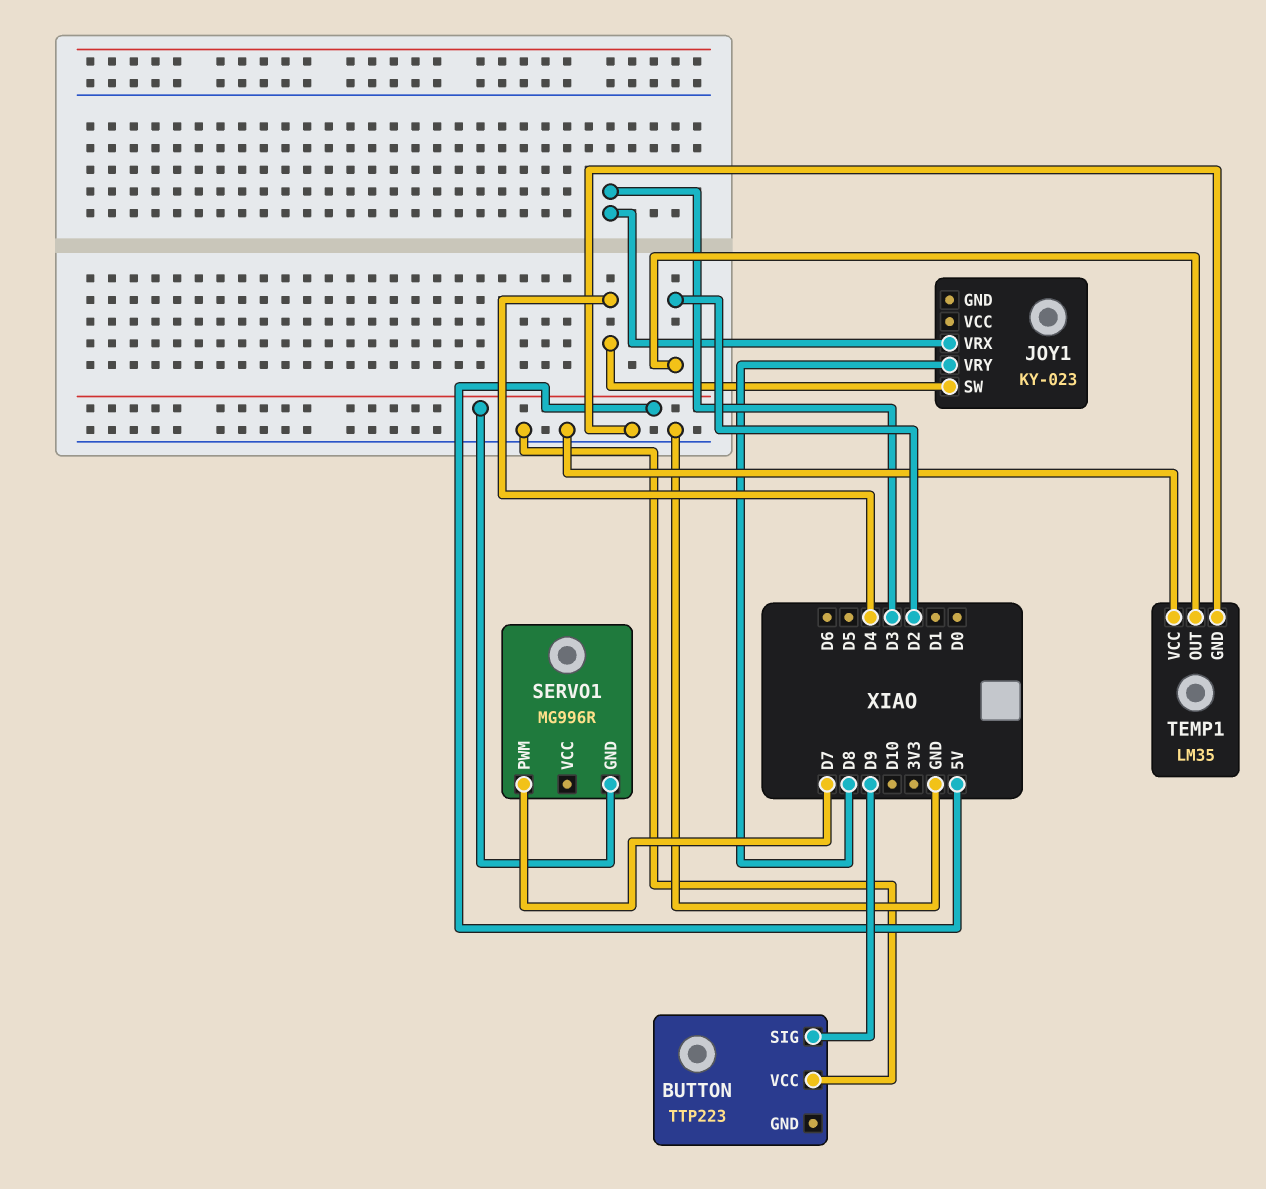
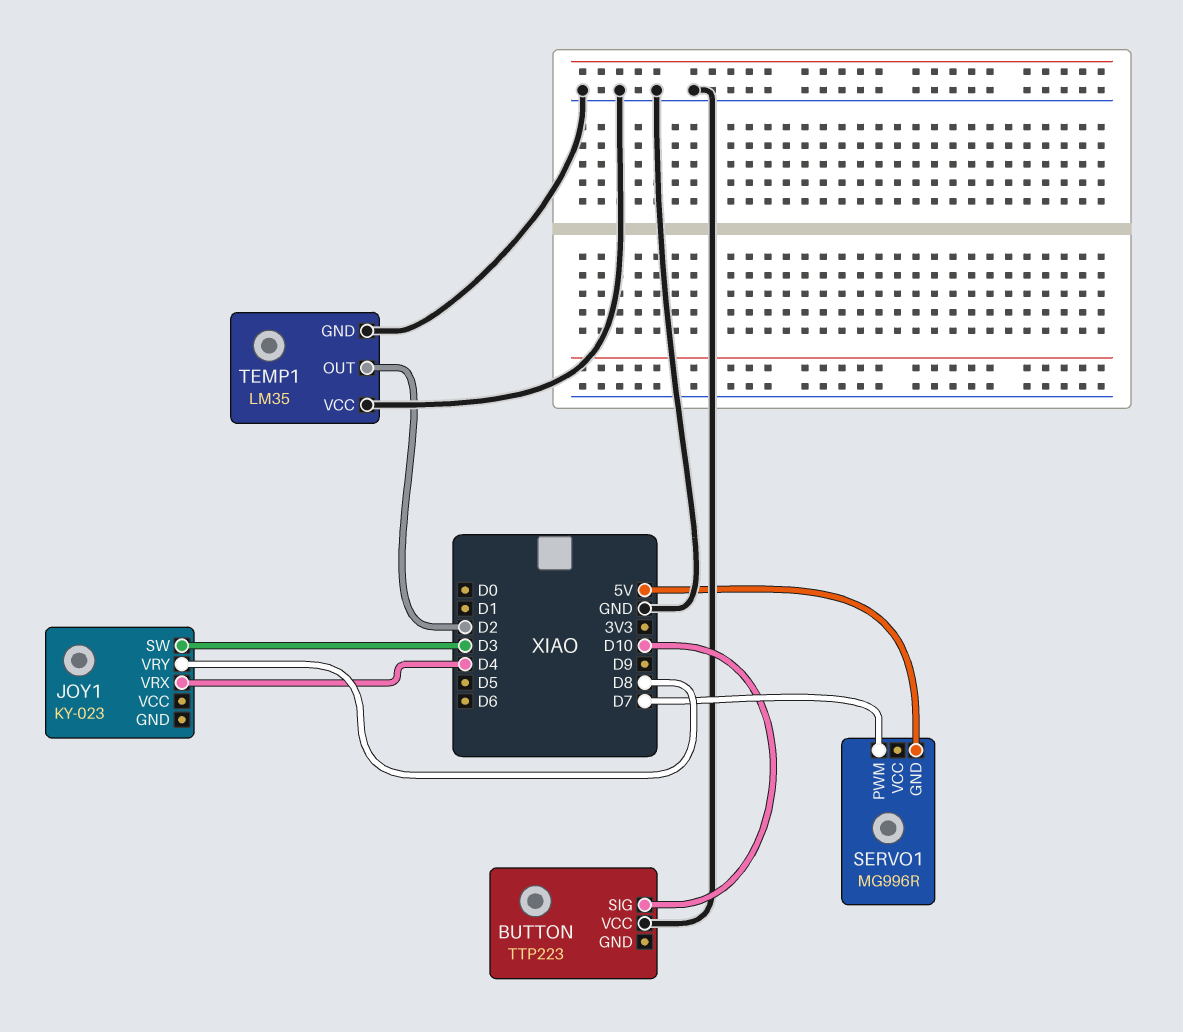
BUTTON pin SIG: D9 -> D10
JOY1 pin SW: D4 -> D3
JOY1 pin VRX: D3 -> D4

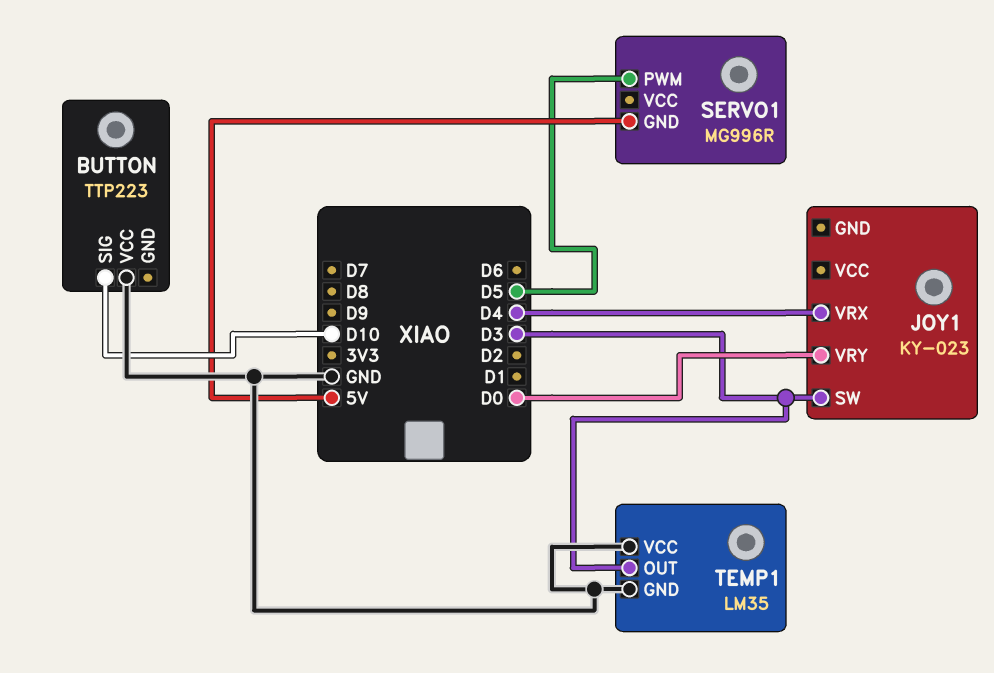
JOY1 pin VRY: D8 -> D0
SERVO1 pin PWM: D7 -> D5
TEMP1 pin OUT: D2 -> D3

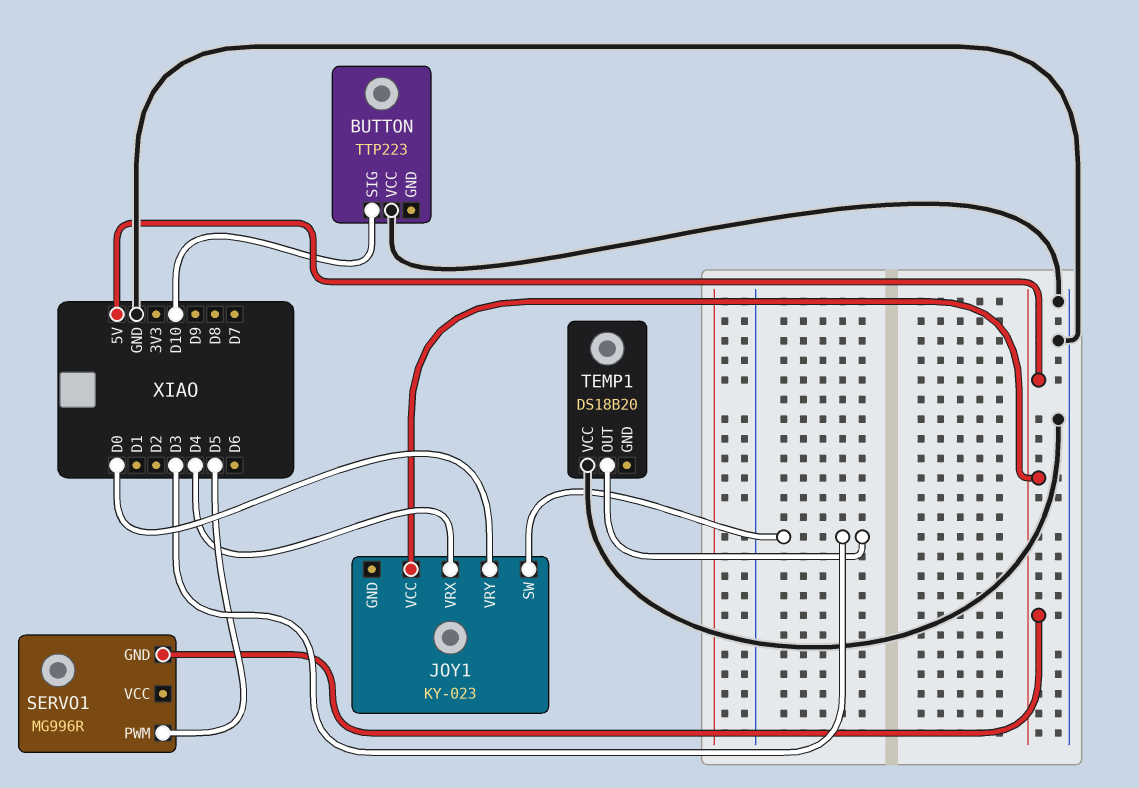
JOY1 pin VCC: none -> 5V
TEMP1: LM35 -> DS18B20
TEMP1 pin GND: GND -> none

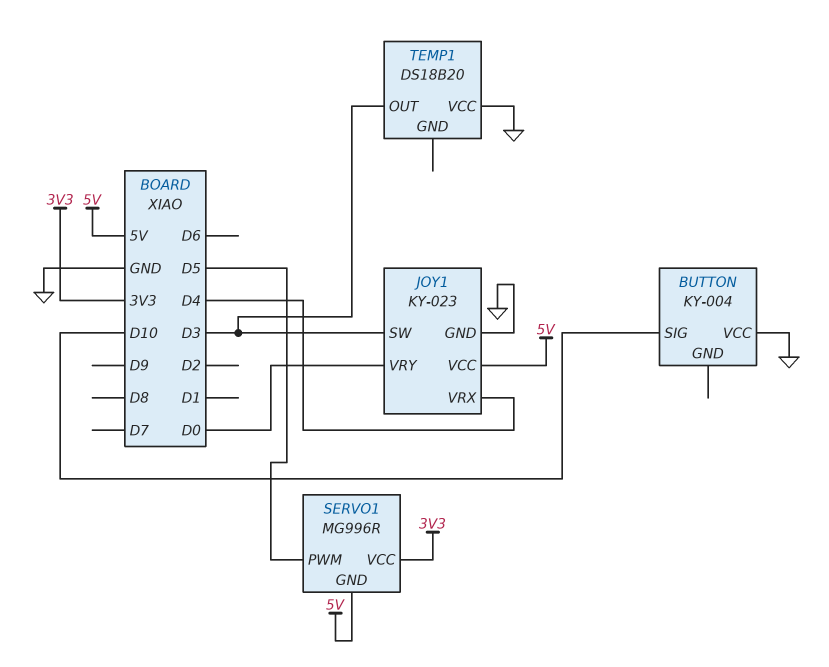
BUTTON: TTP223 -> KY-004
JOY1 pin GND: none -> GND
SERVO1 pin VCC: none -> 3V3

